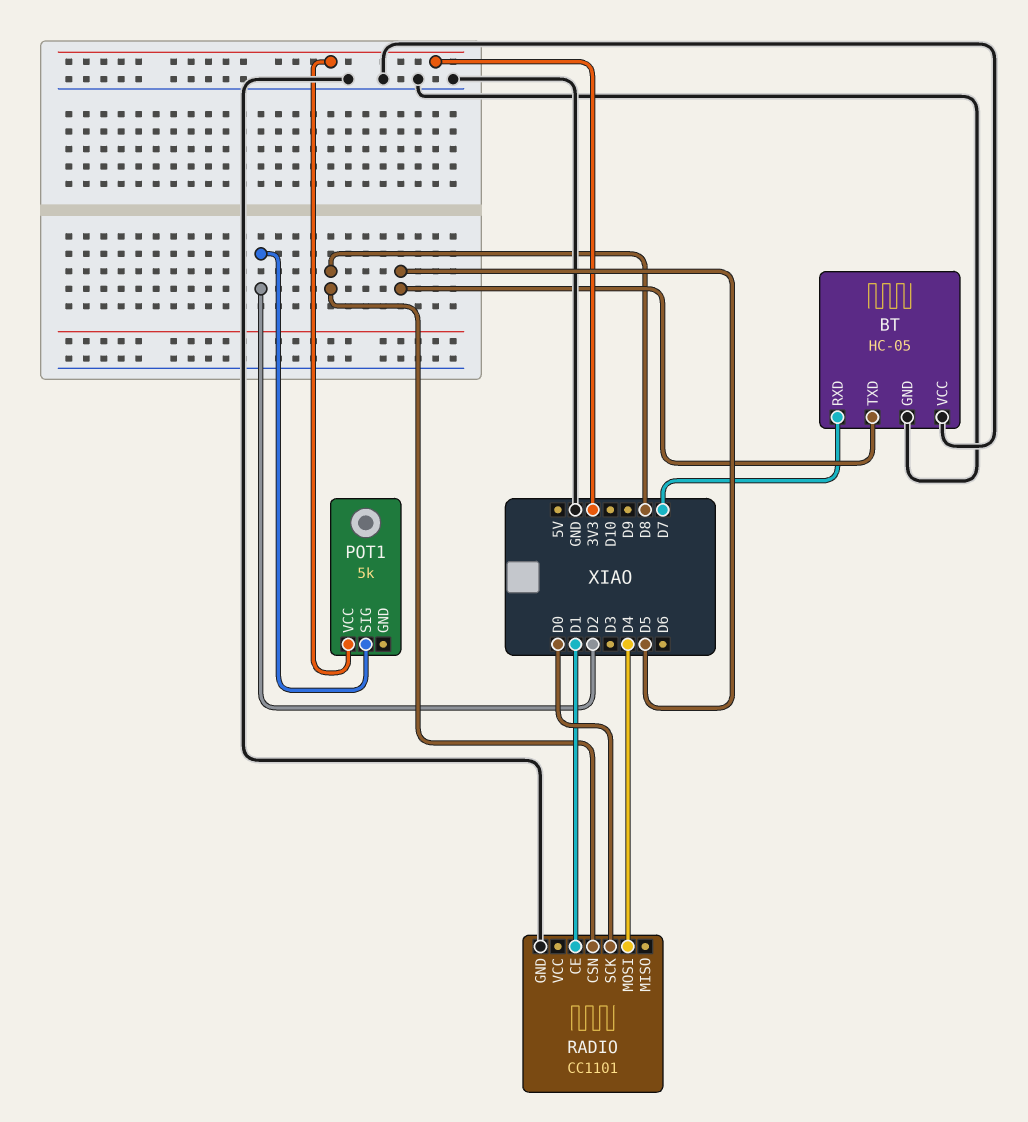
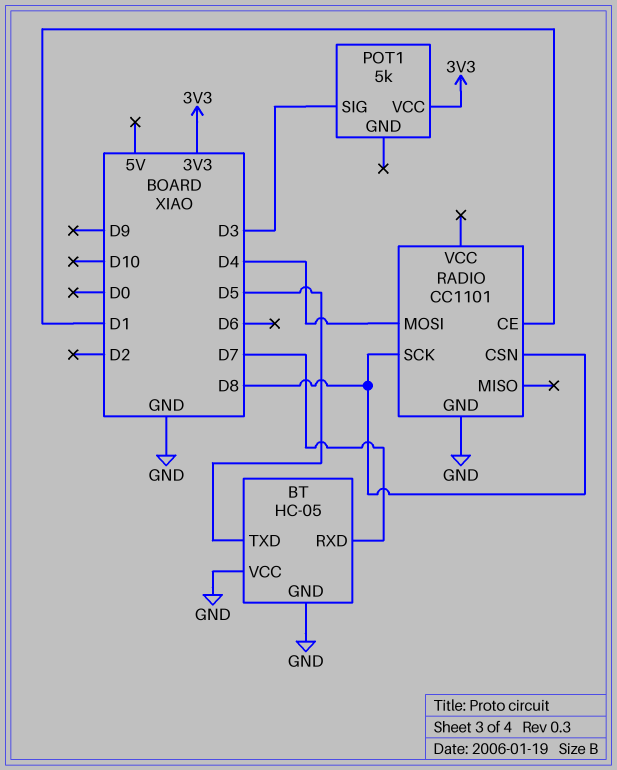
POT1 pin SIG: D2 -> D3
RADIO pin SCK: D0 -> D8

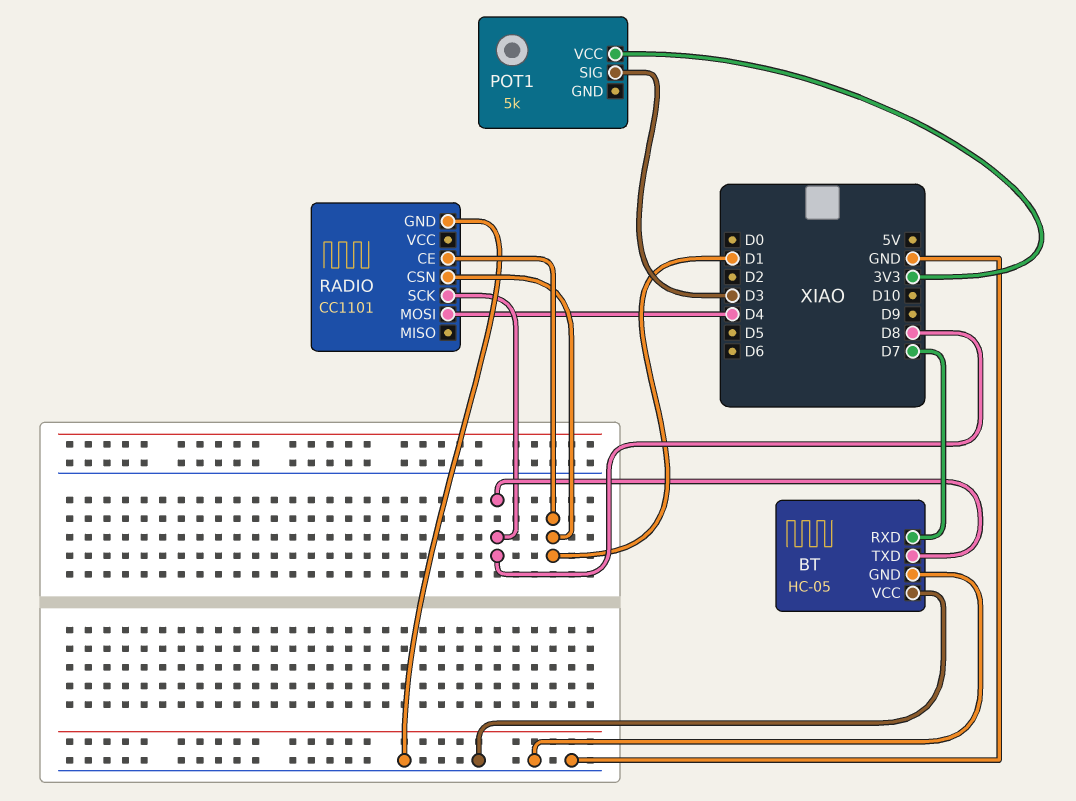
BT pin TXD: D5 -> D8
RADIO pin CSN: D8 -> D1

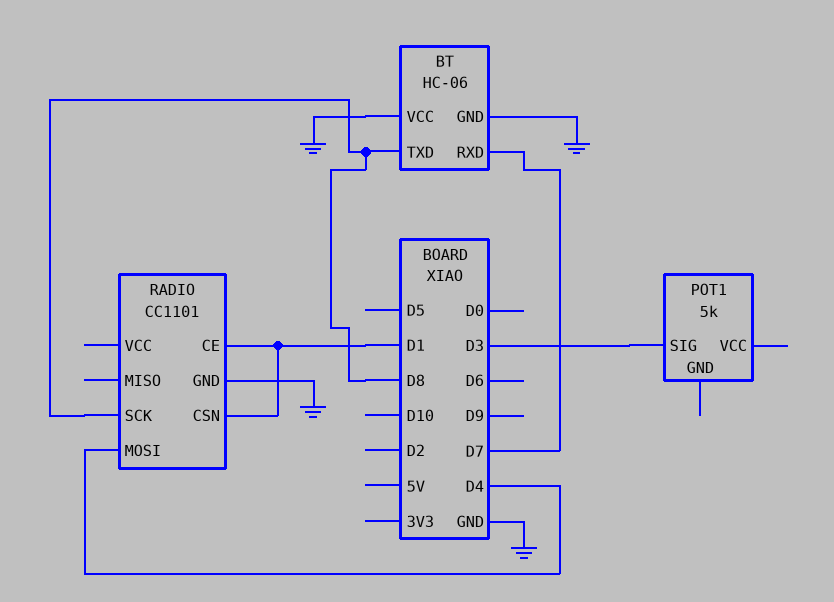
BT: HC-05 -> HC-06
POT1 pin VCC: 3V3 -> none

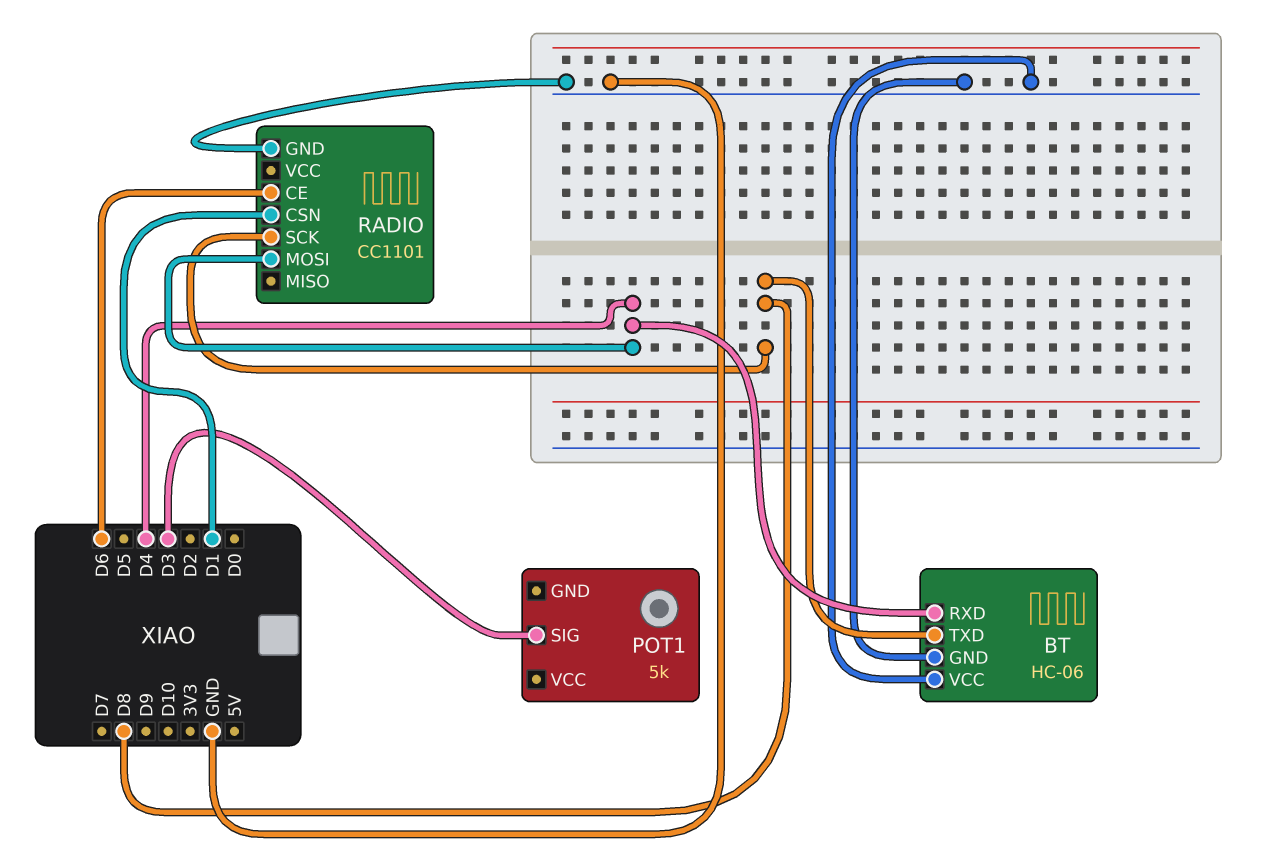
BT pin RXD: D7 -> D4
RADIO pin CE: D1 -> D6

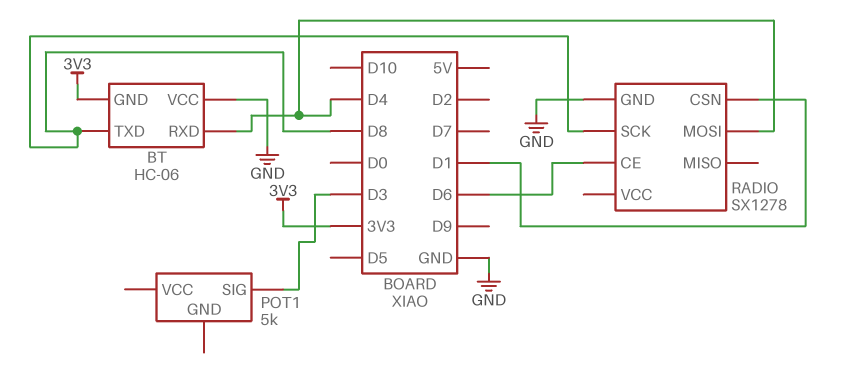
BT pin GND: GND -> 3V3
RADIO: CC1101 -> SX1278

